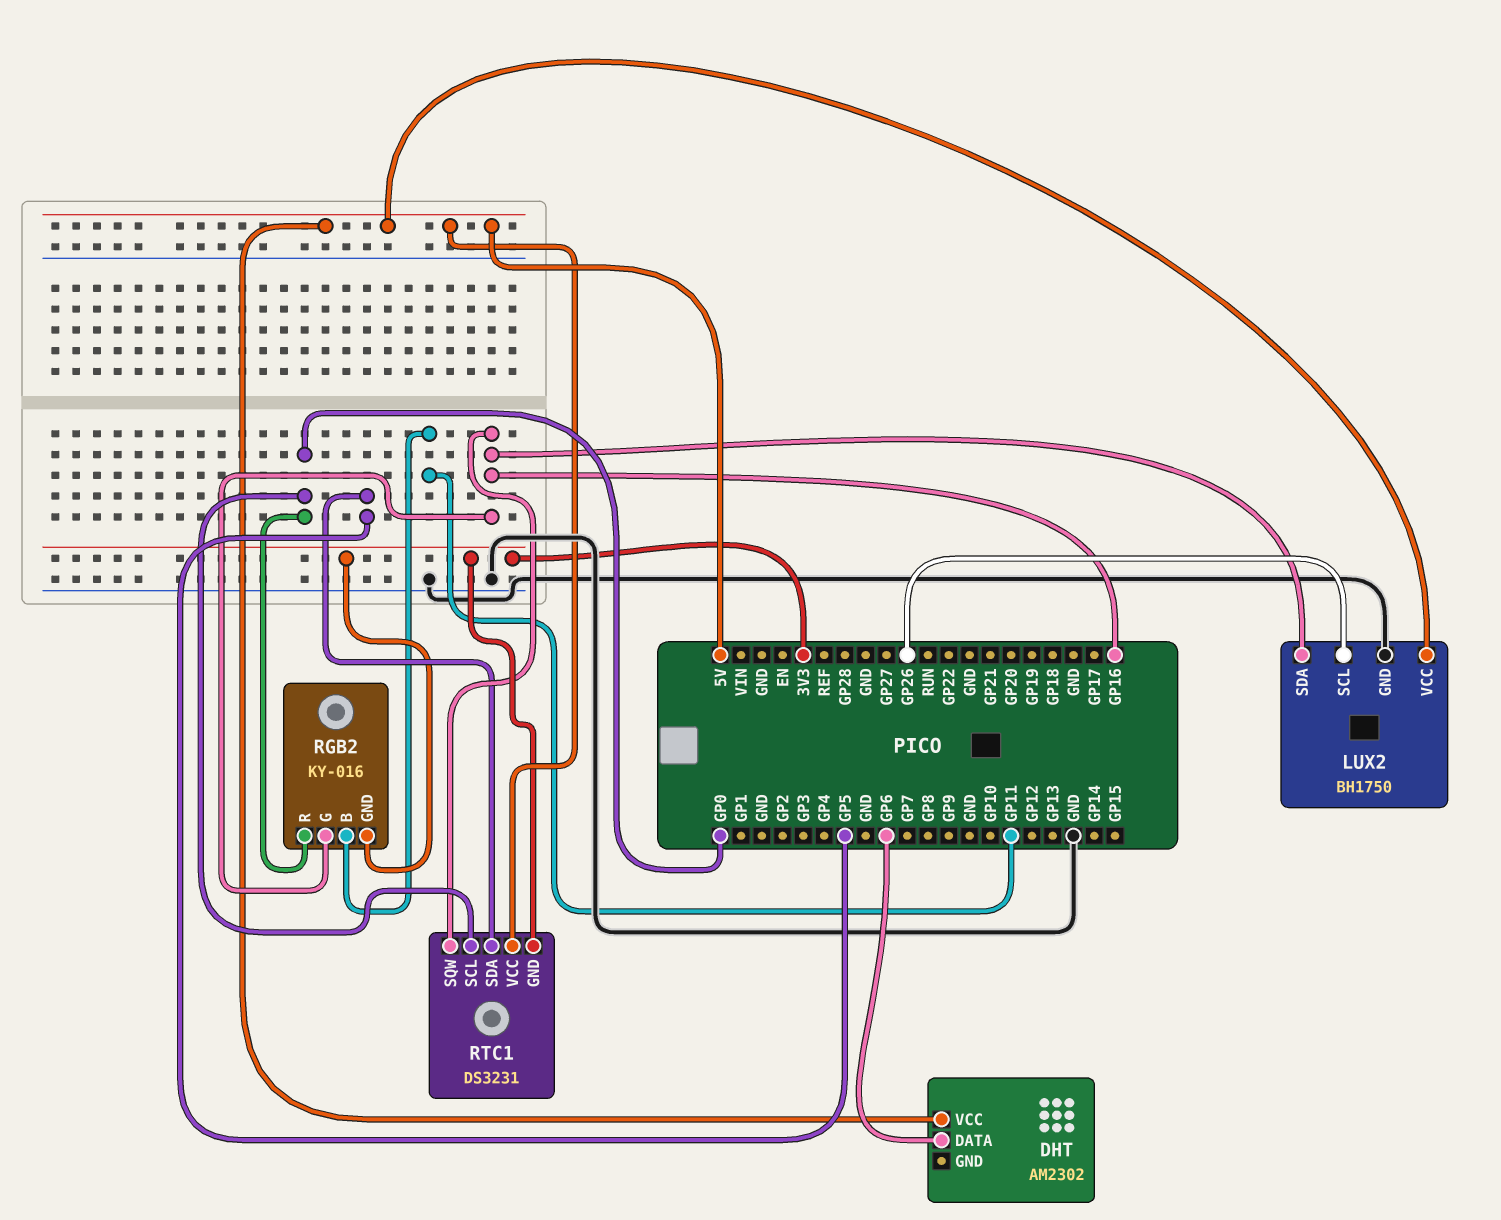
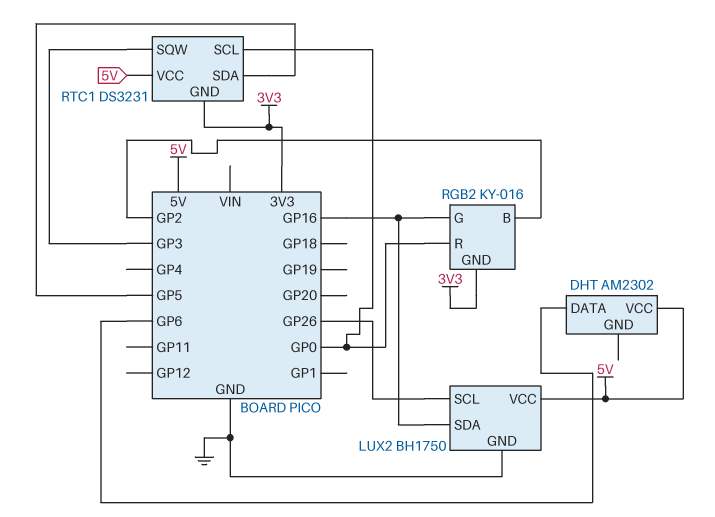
RGB2 pin B: GP11 -> GP2
RTC1 pin SQW: GP16 -> GP3

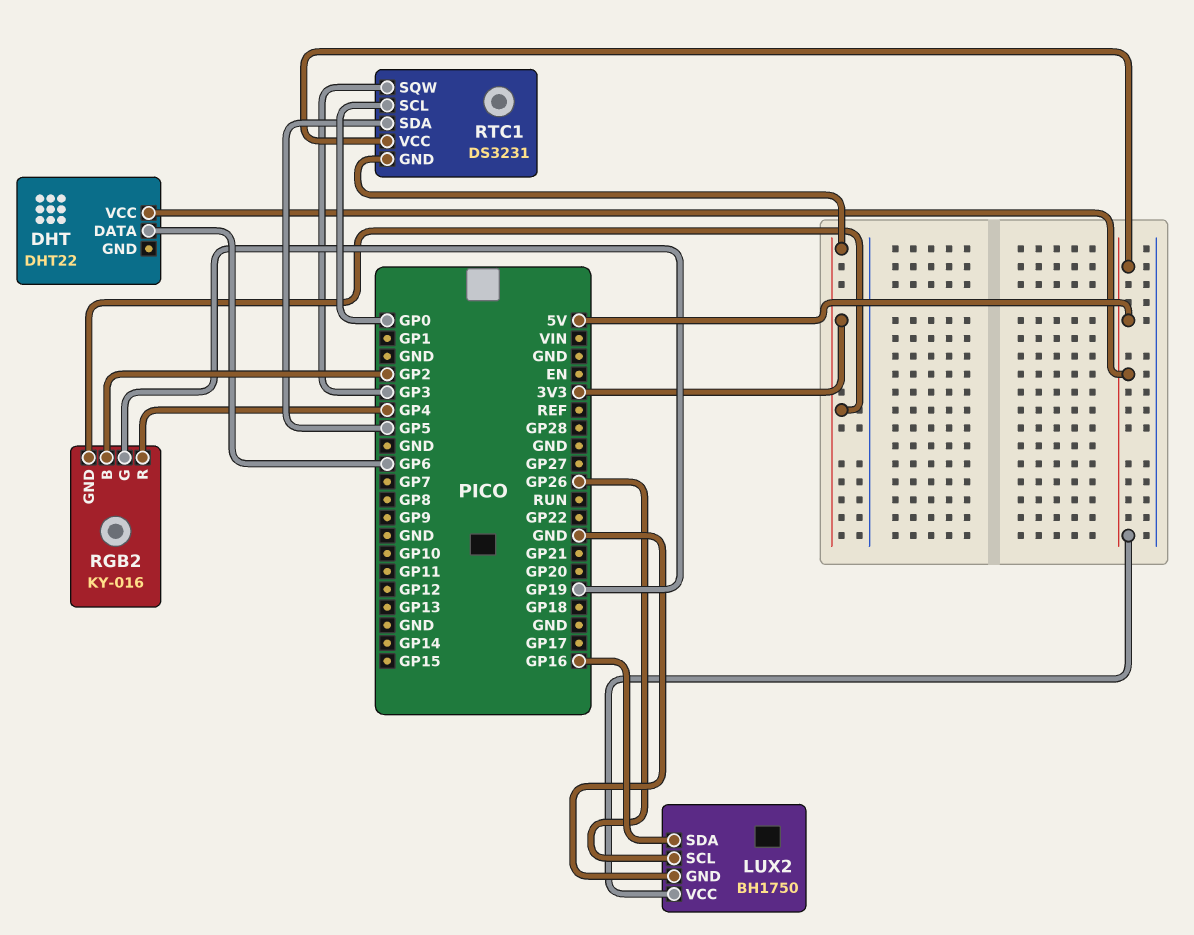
DHT: AM2302 -> DHT22
RGB2 pin G: GP16 -> GP19
RGB2 pin R: GP0 -> GP4

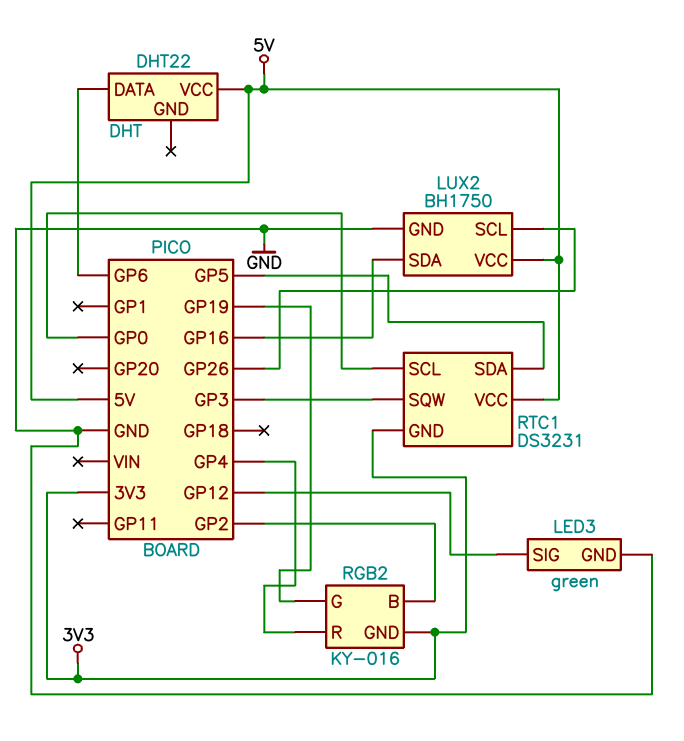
LED3: none -> green
LED3 pin GND: none -> GND
LED3 pin SIG: none -> GP12

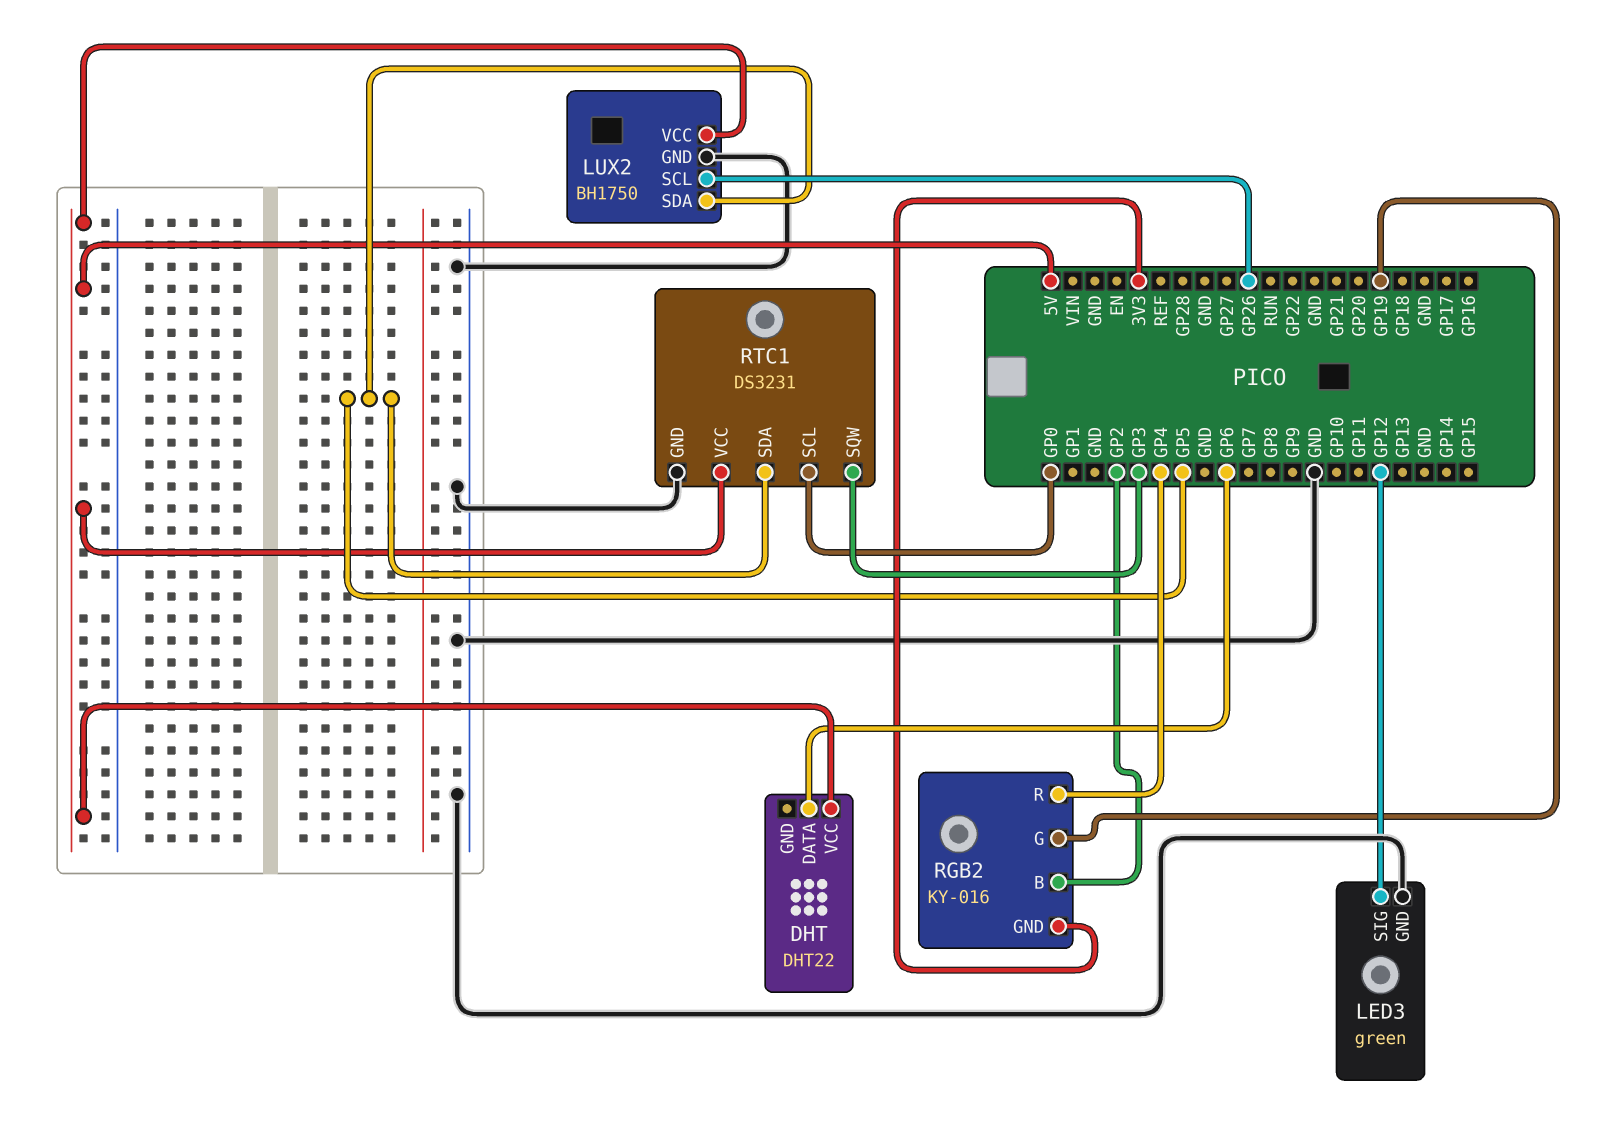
LUX2 pin SDA: GP16 -> GP5
RTC1 pin GND: 3V3 -> GND

